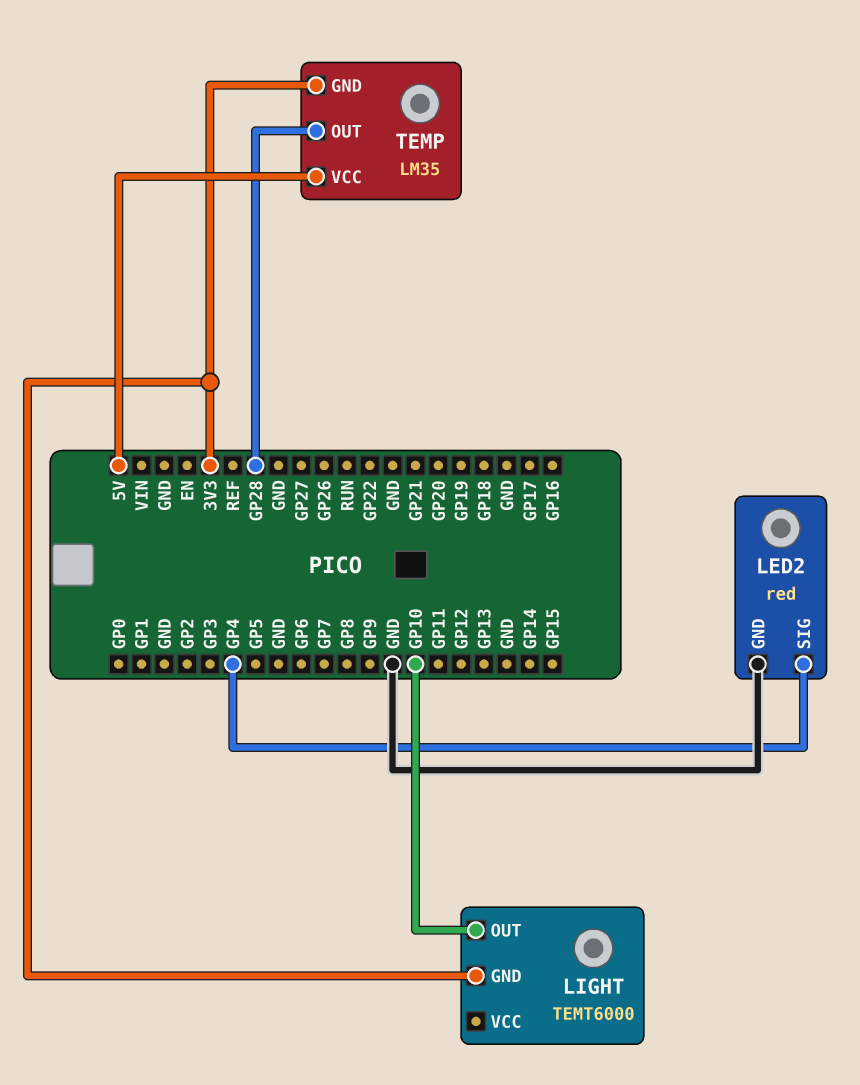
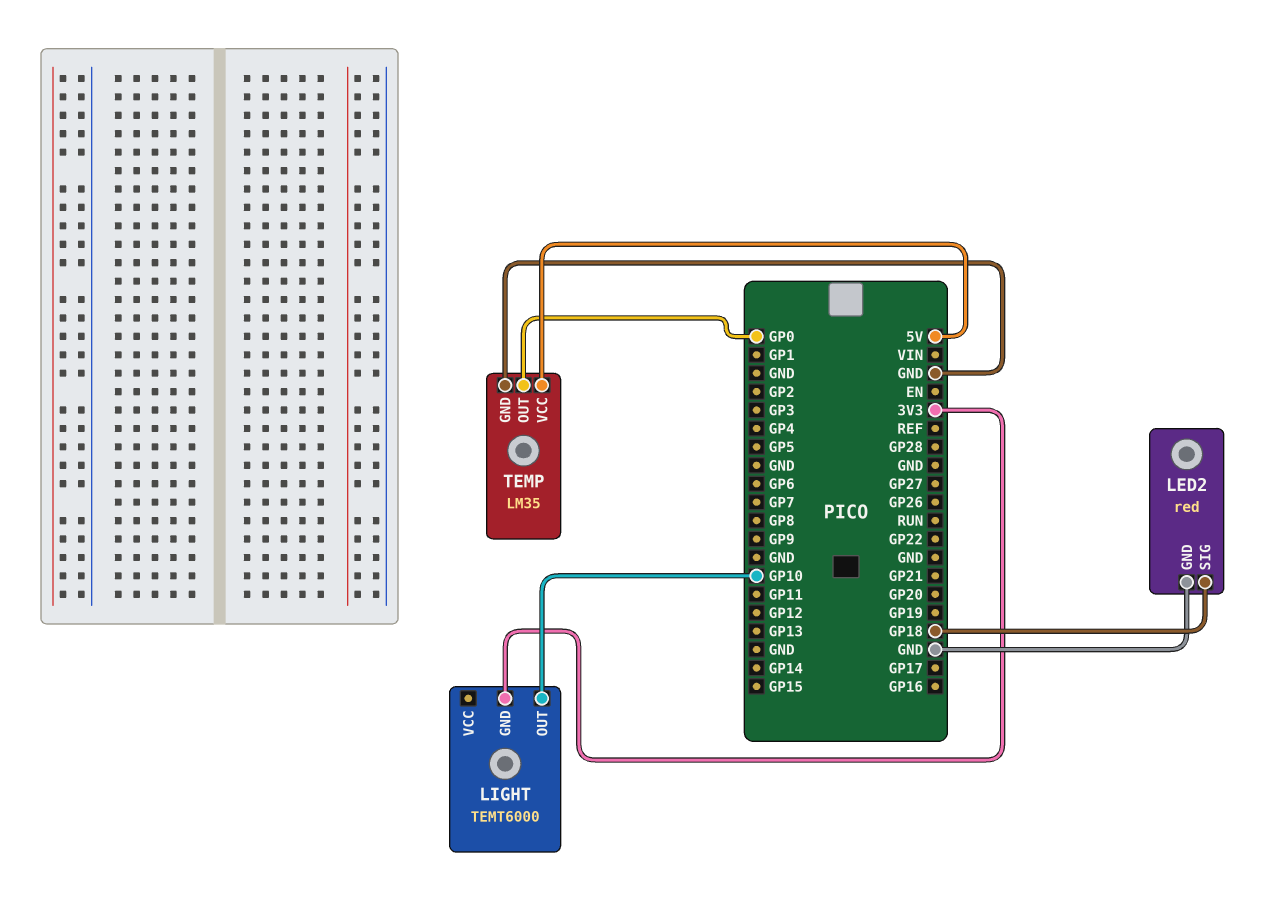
LED2 pin SIG: GP4 -> GP18
TEMP pin GND: 3V3 -> GND
TEMP pin OUT: GP28 -> GP0

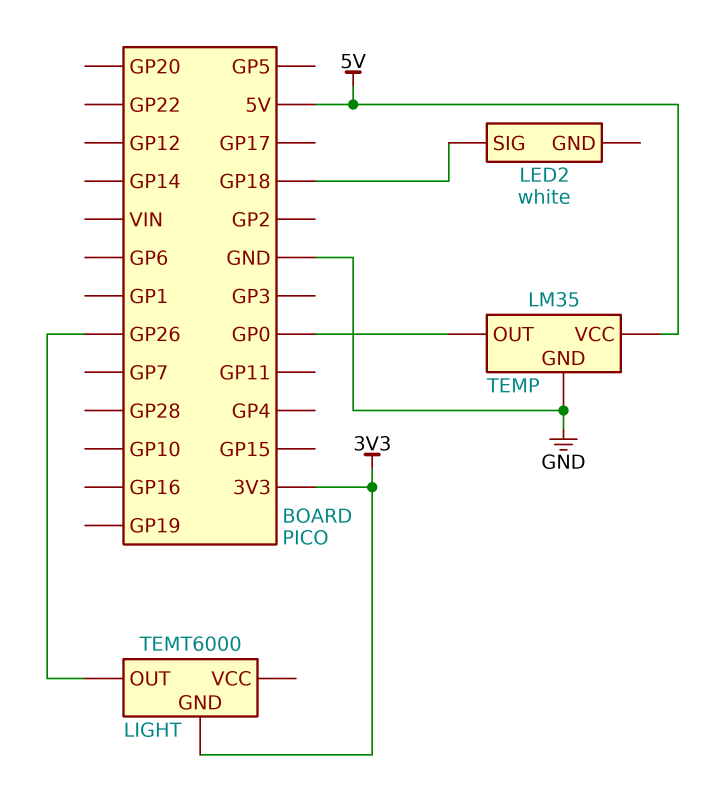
LED2: red -> white
LED2 pin GND: GND -> none
LIGHT pin OUT: GP10 -> GP26

